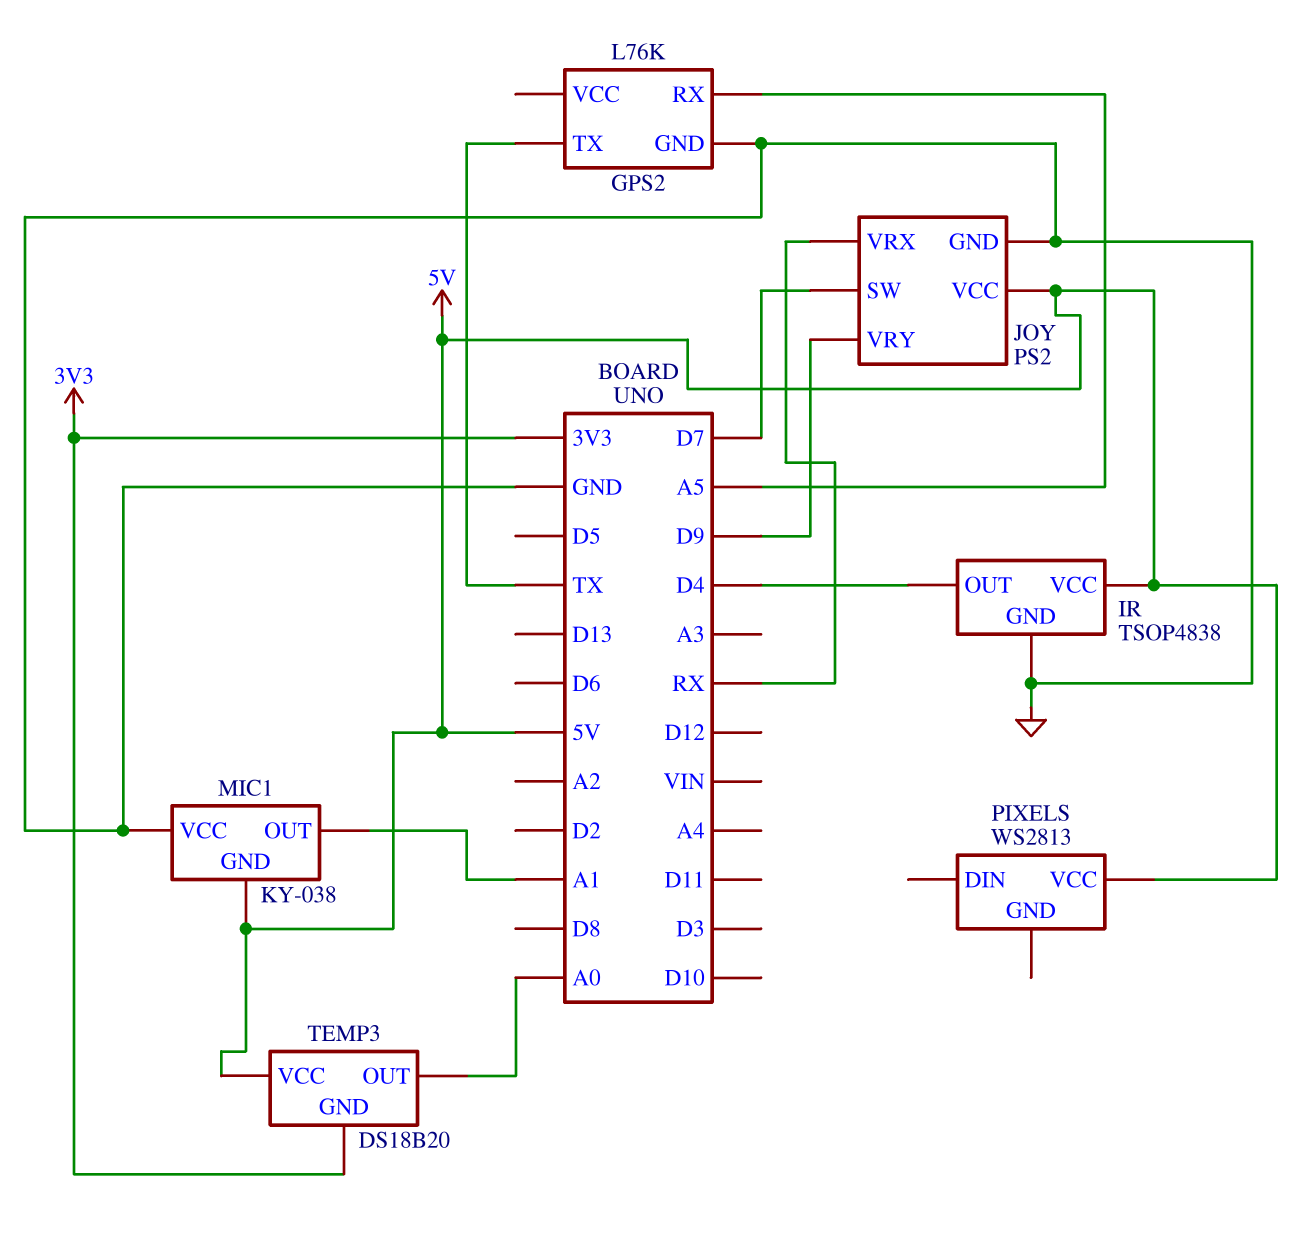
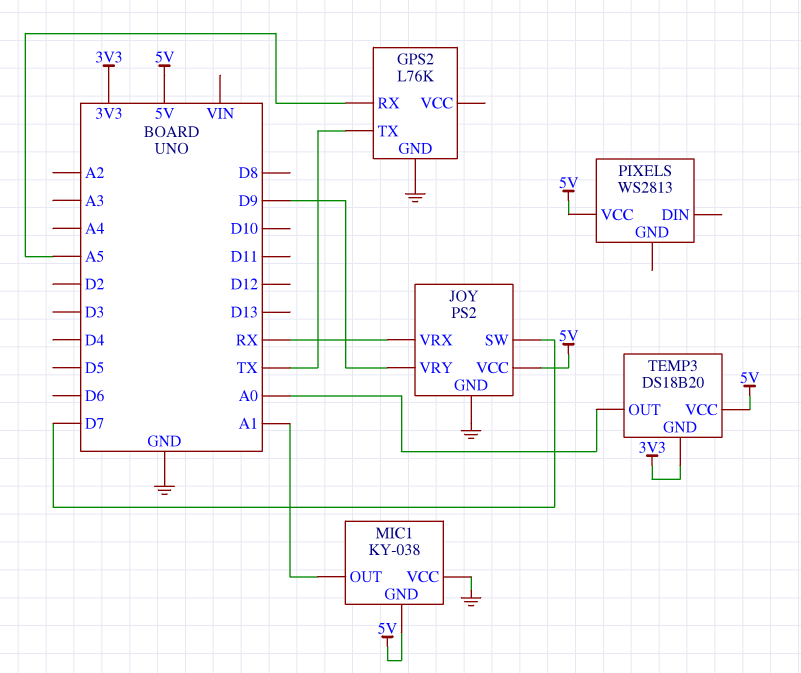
IR: TSOP4838 -> none
IR pin GND: GND -> none
IR pin OUT: D4 -> none
IR pin VCC: 5V -> none

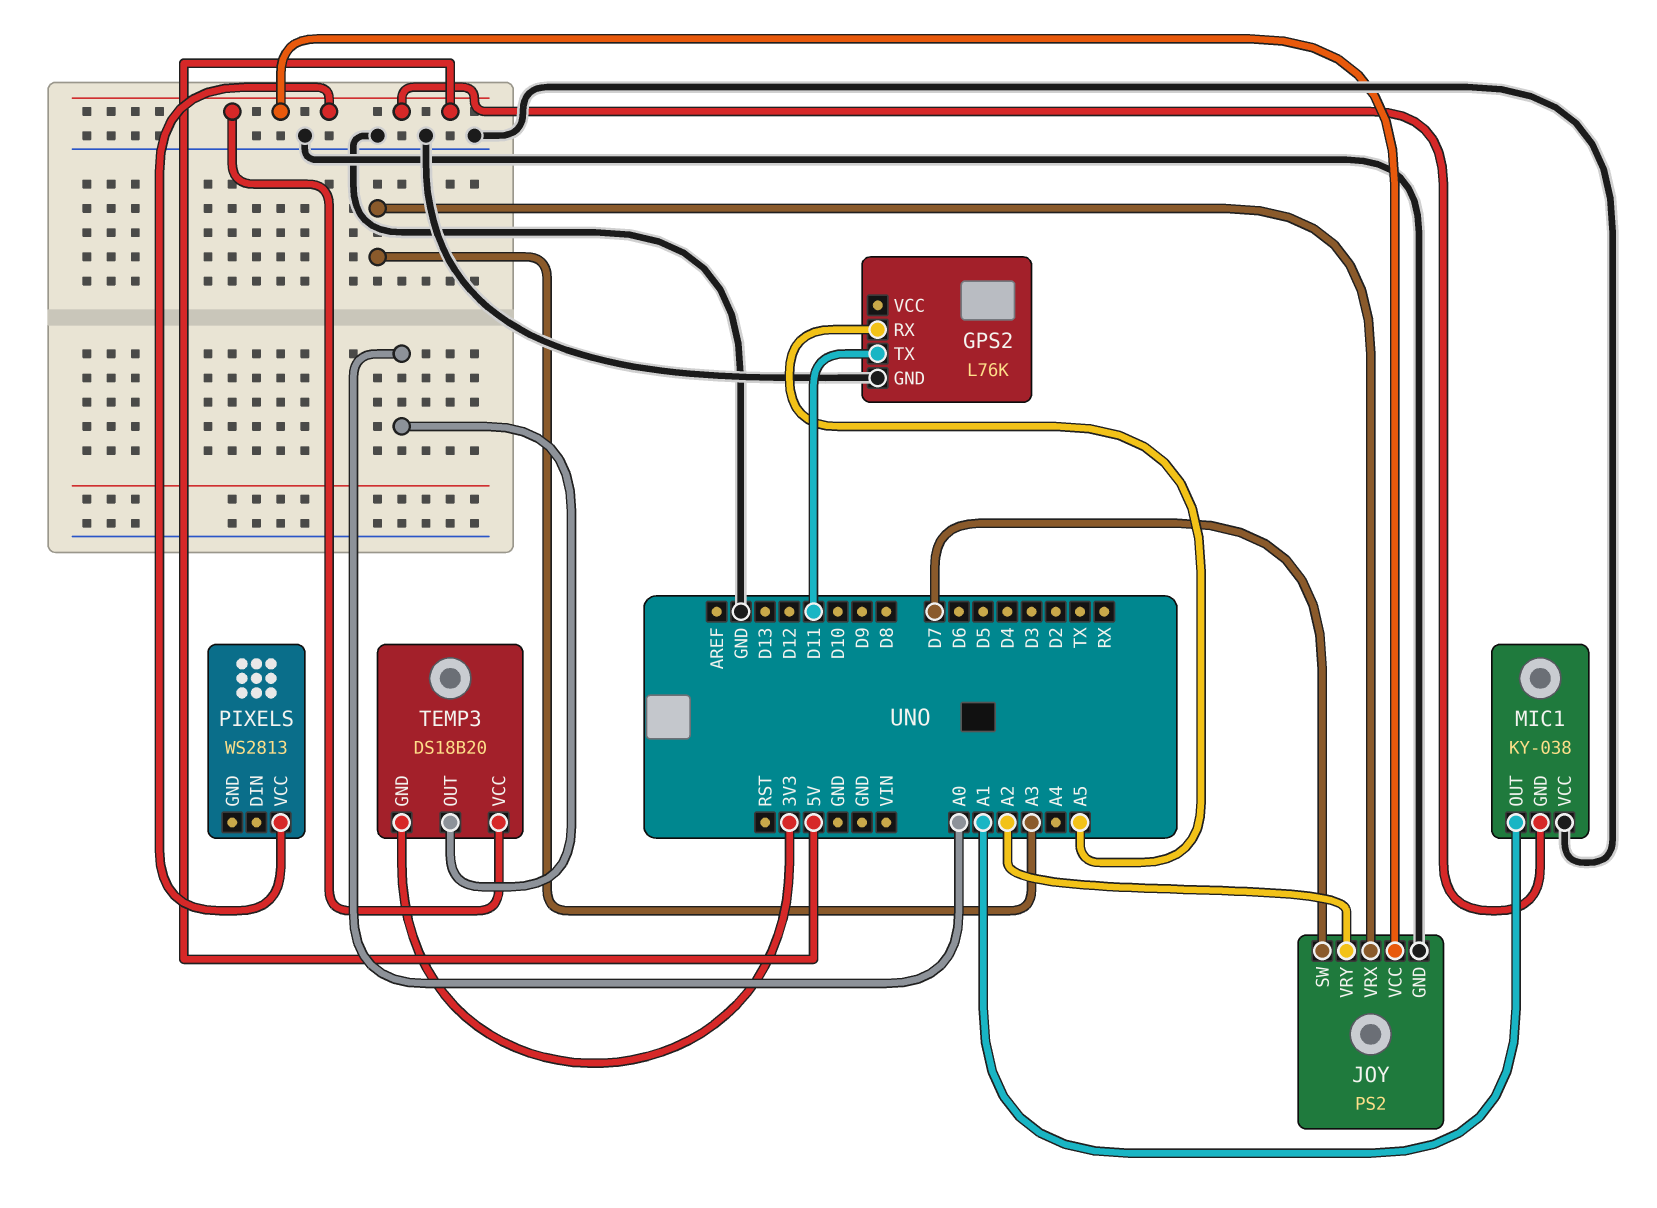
GPS2 pin TX: TX -> D11
JOY pin VRX: RX -> A3
JOY pin VRY: D9 -> A2

